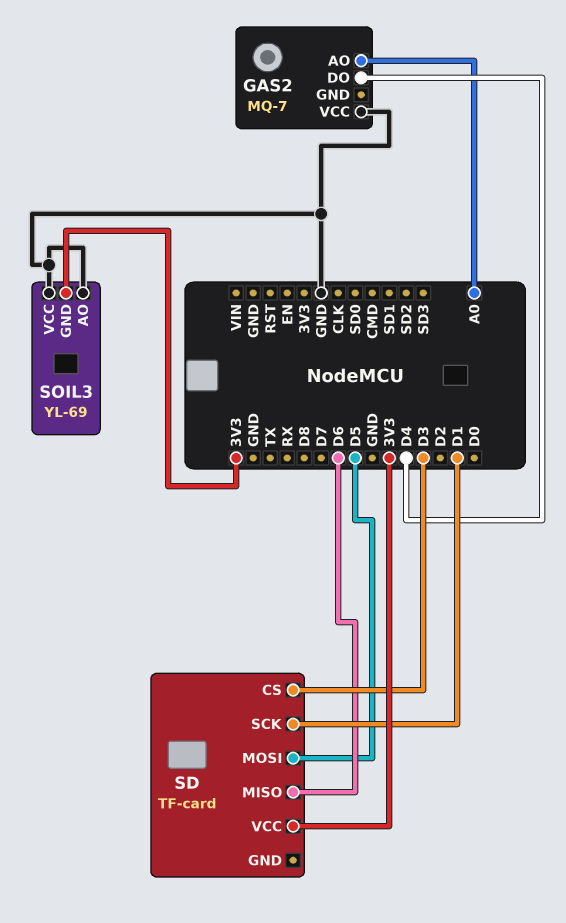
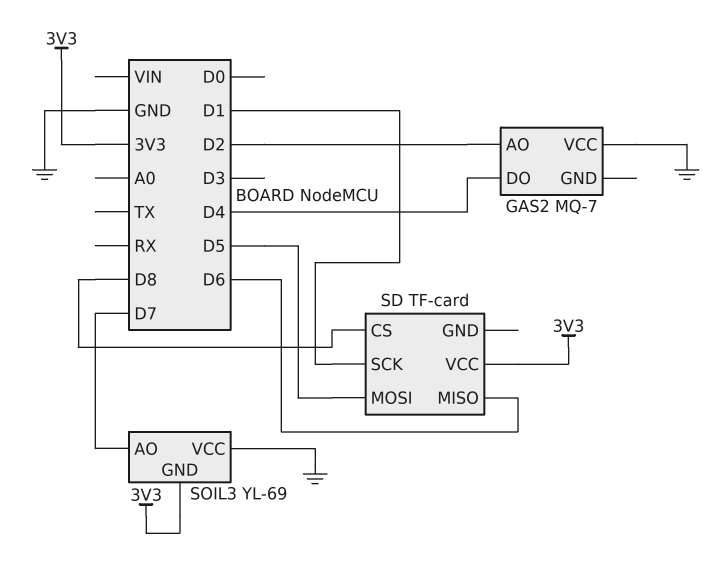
GAS2 pin AO: A0 -> D2
SD pin CS: D3 -> D8
SOIL3 pin AO: GND -> D7

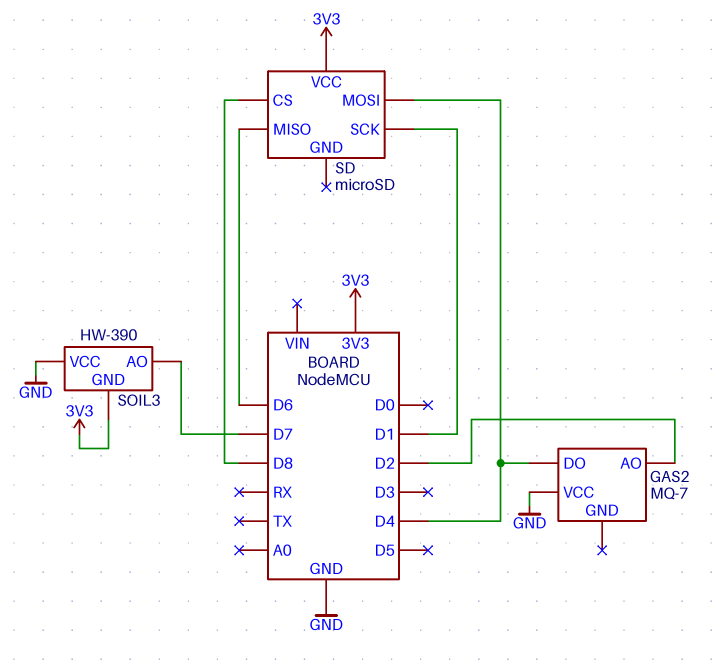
SD: TF-card -> microSD
SD pin MOSI: D5 -> D4
SOIL3: YL-69 -> HW-390

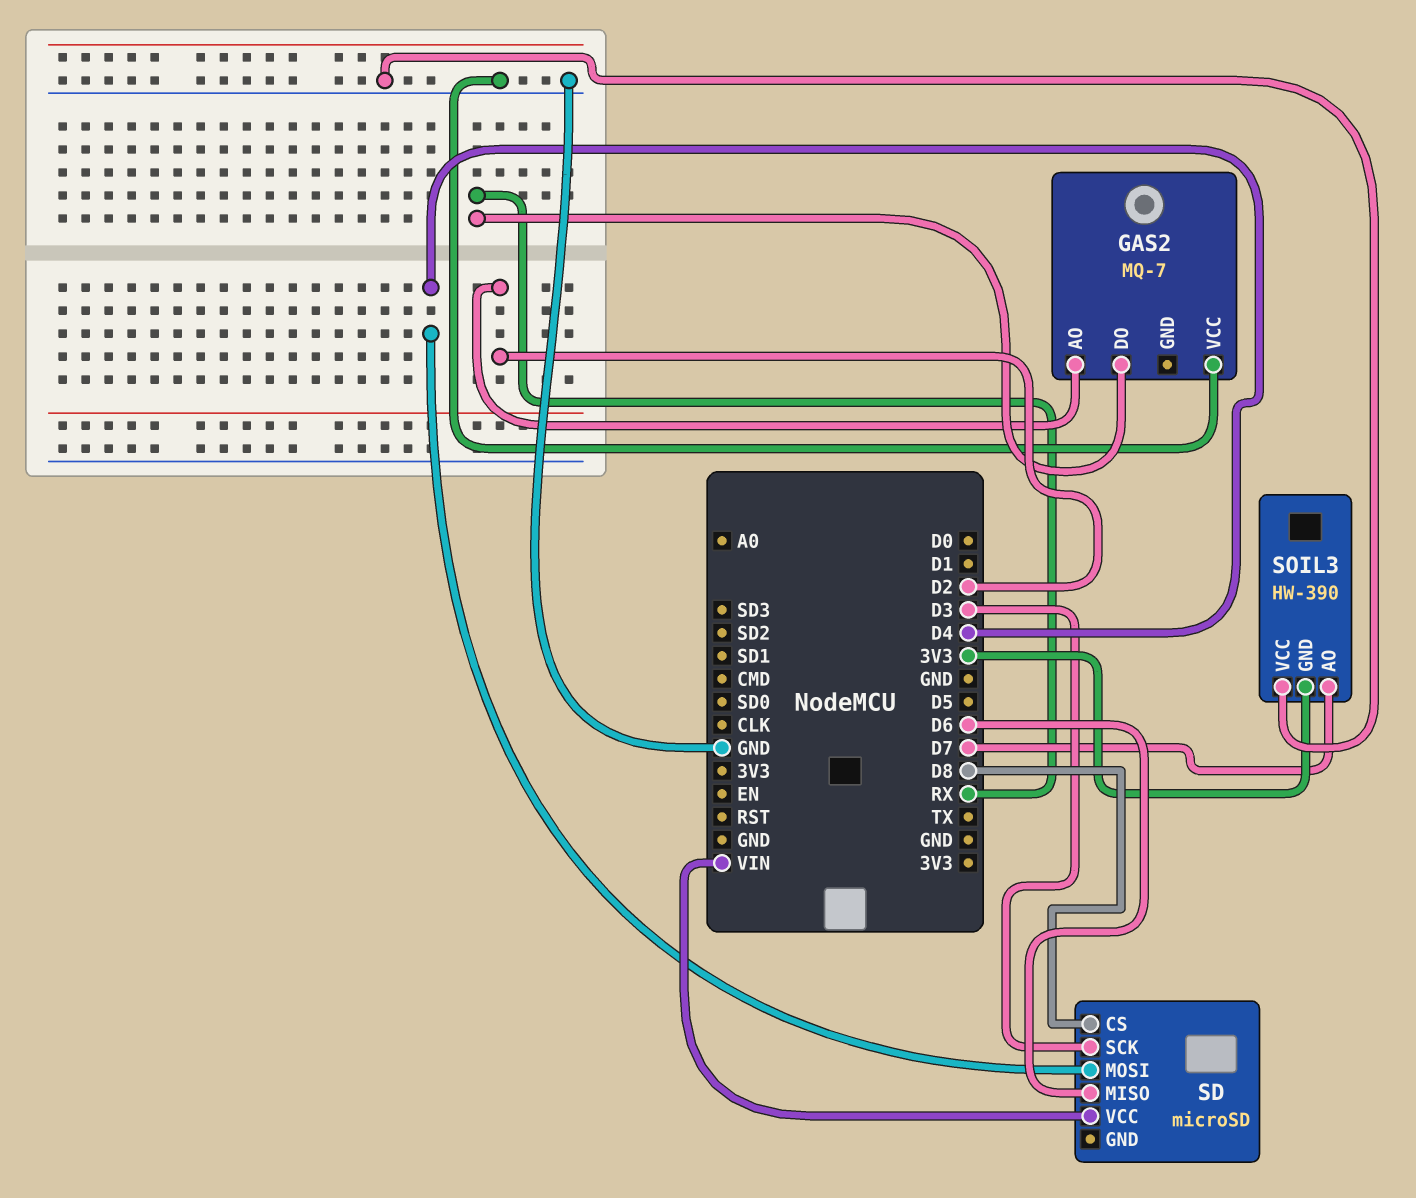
GAS2 pin DO: D4 -> RX
SD pin SCK: D1 -> D3
SD pin VCC: 3V3 -> VIN

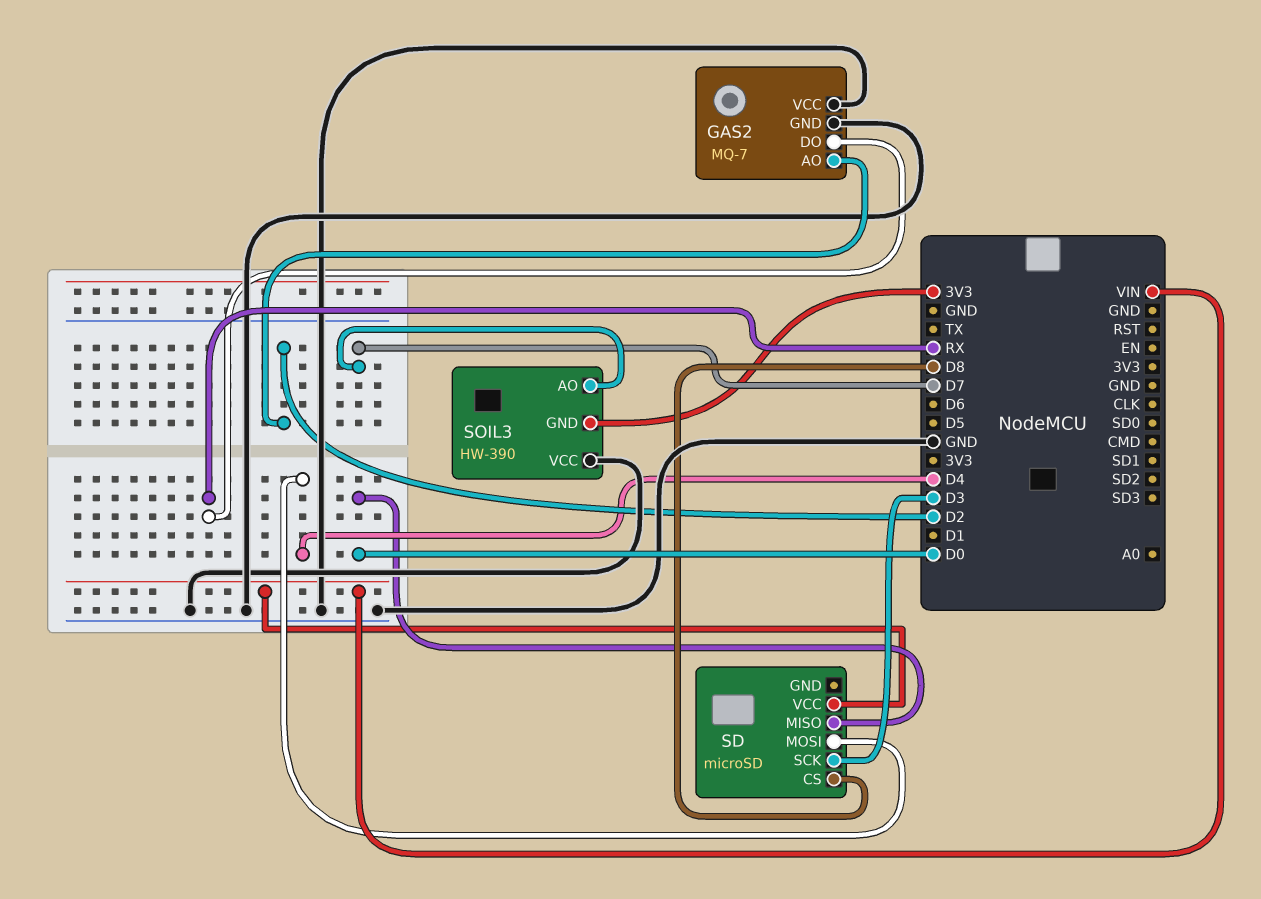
GAS2 pin GND: none -> GND
SD pin MISO: D6 -> D0

